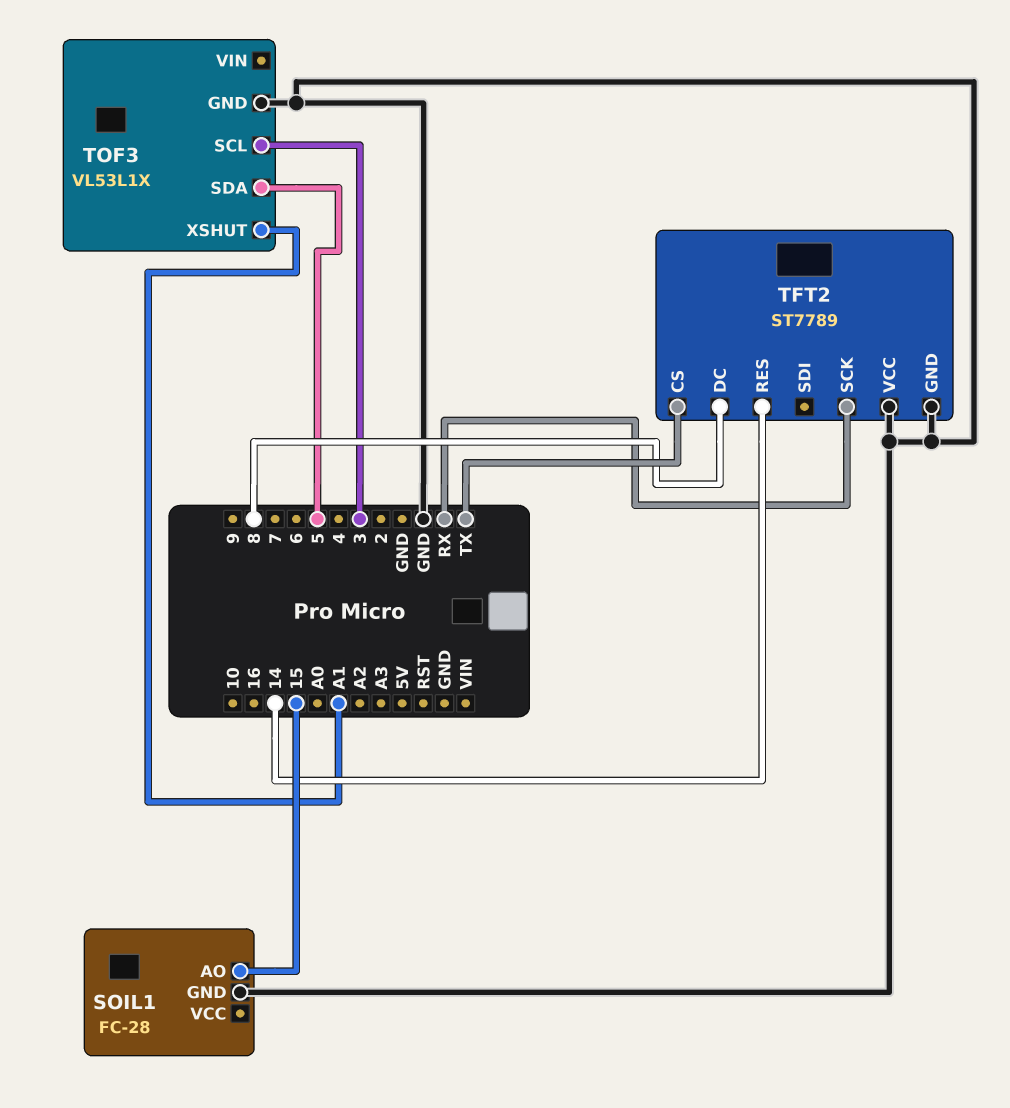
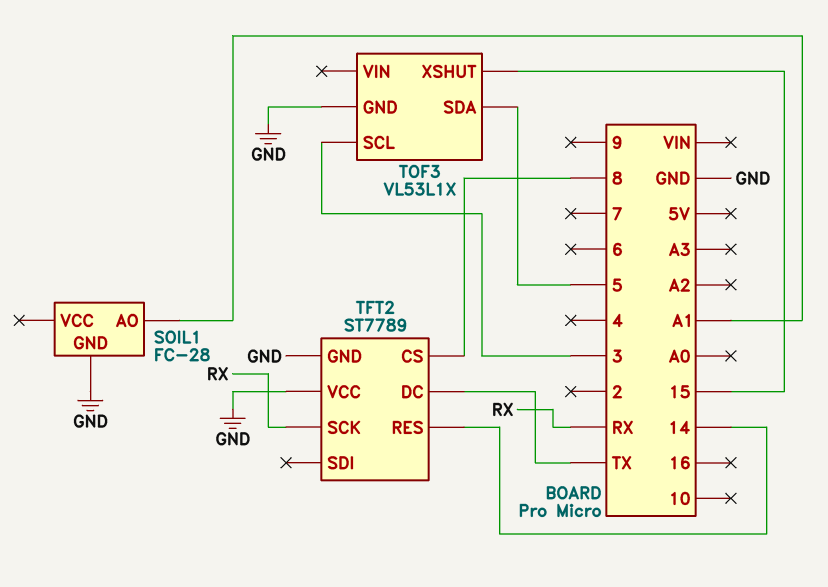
SOIL1 pin AO: 15 -> A1
TFT2 pin CS: TX -> 8
TFT2 pin DC: 8 -> TX
TOF3 pin XSHUT: A1 -> 15

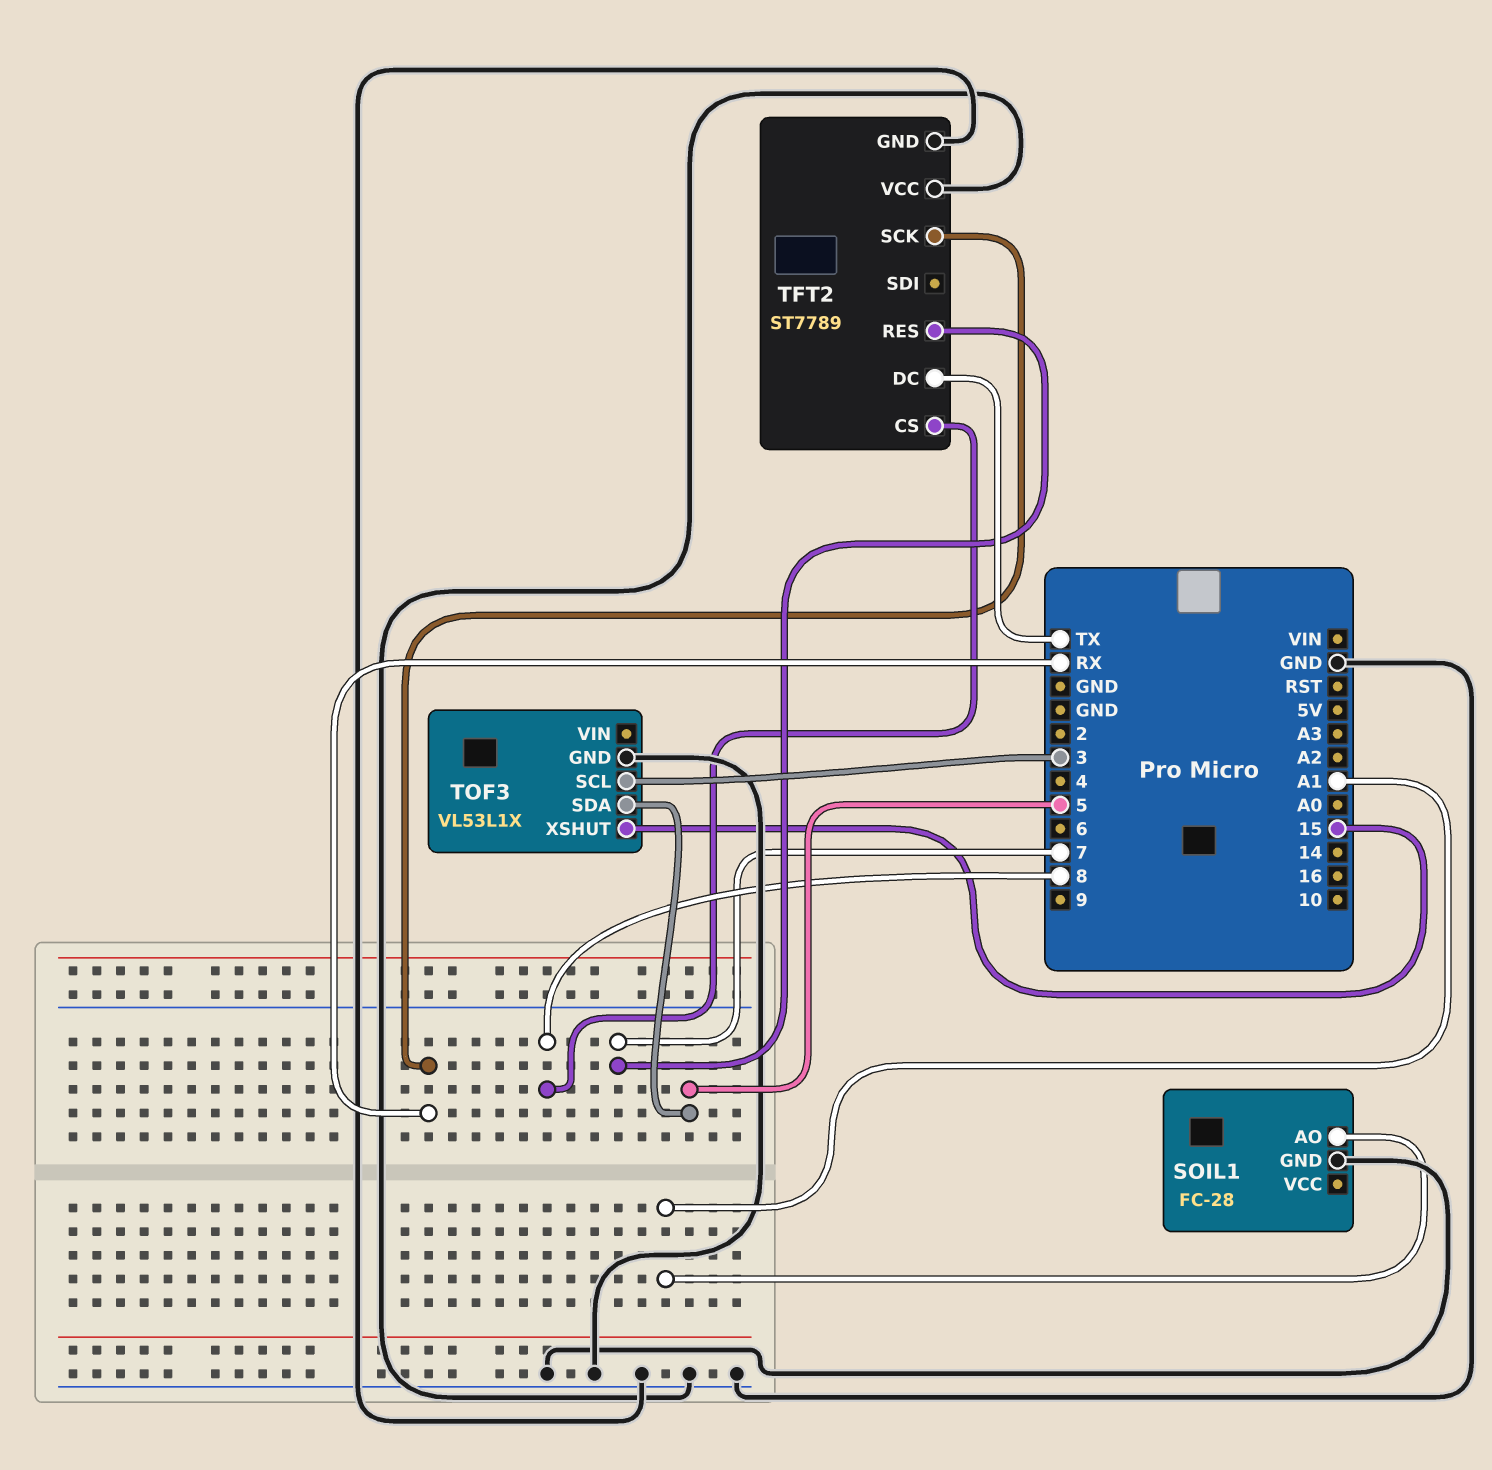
TFT2 pin RES: 14 -> 7

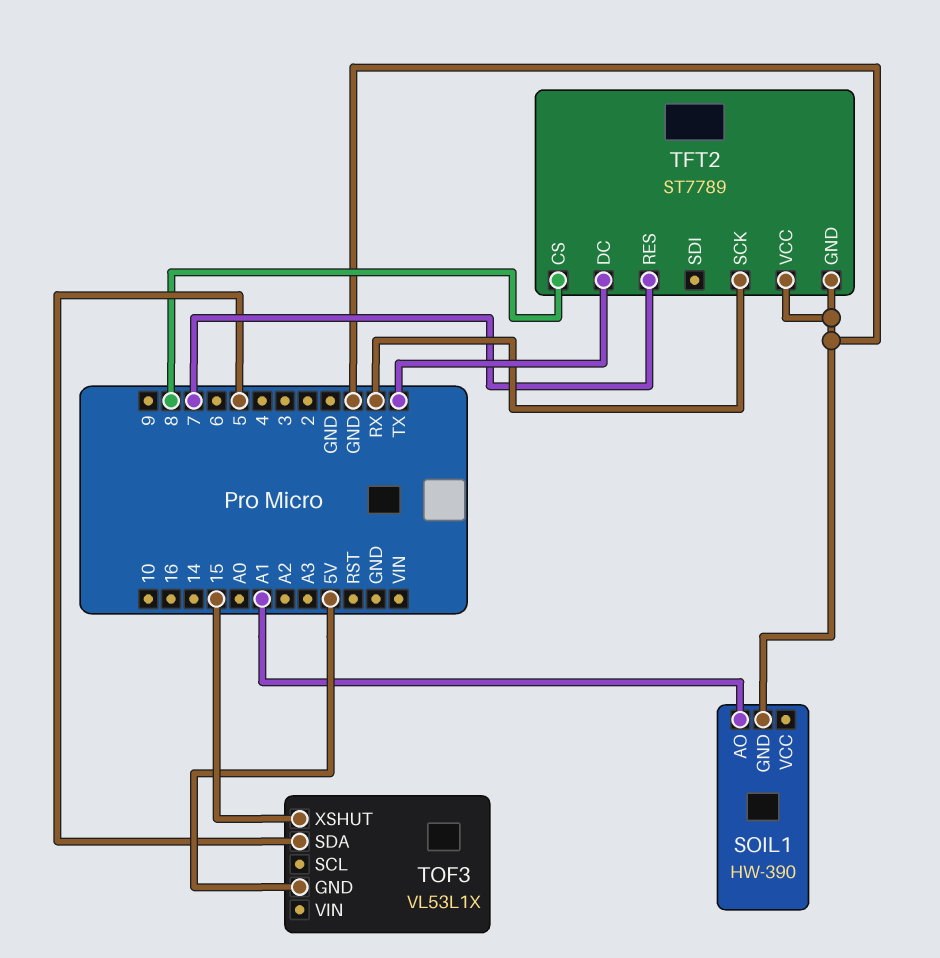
SOIL1: FC-28 -> HW-390
TOF3 pin GND: GND -> 5V
TOF3 pin SCL: 3 -> none

